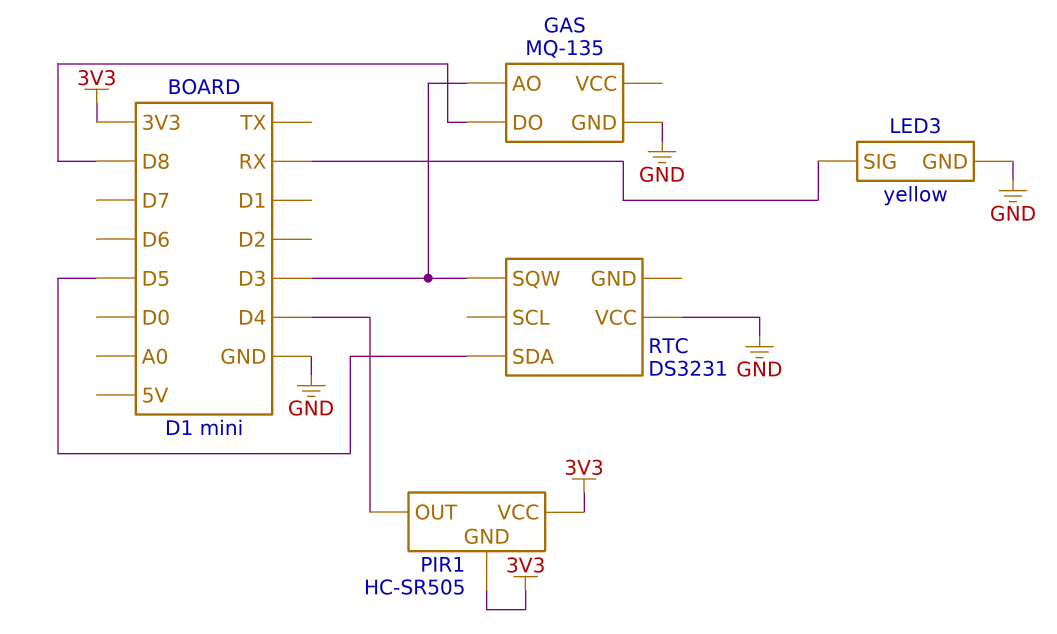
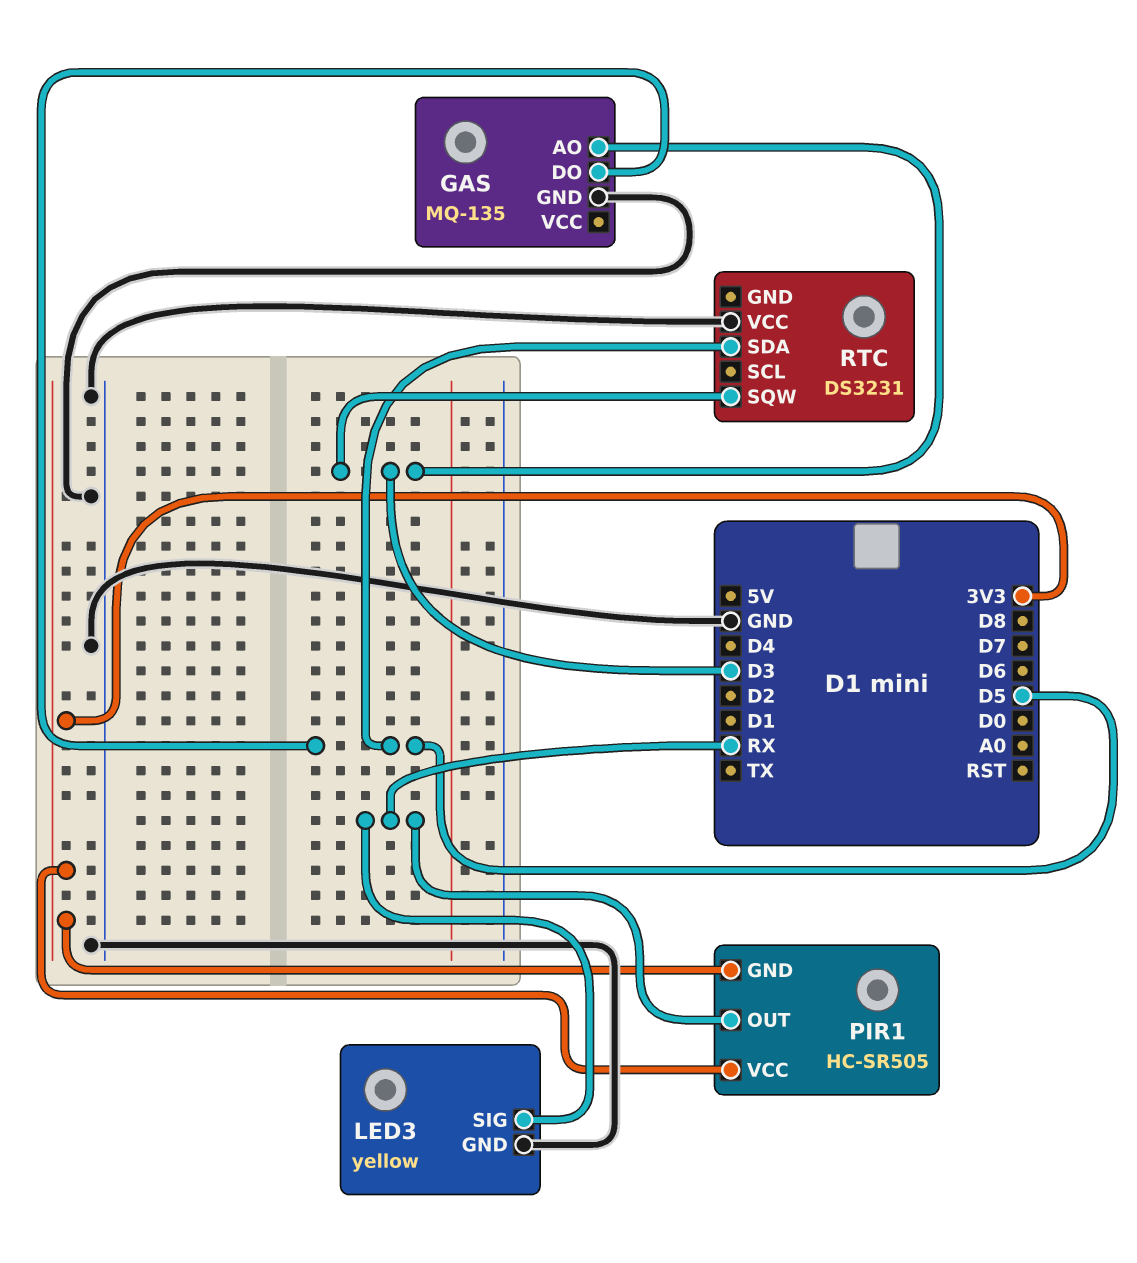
GAS pin DO: D8 -> D5
PIR1 pin OUT: D4 -> RX

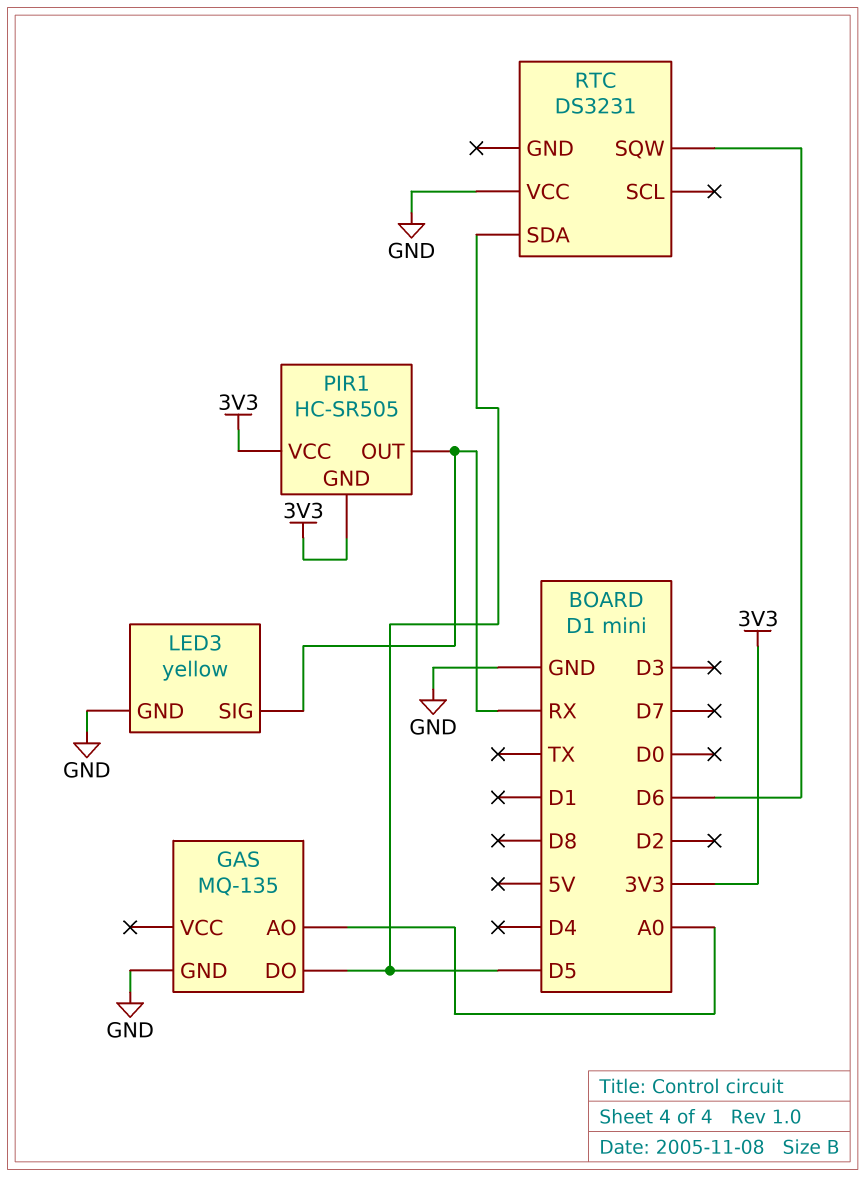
GAS pin AO: D3 -> A0
RTC pin SQW: D3 -> D6

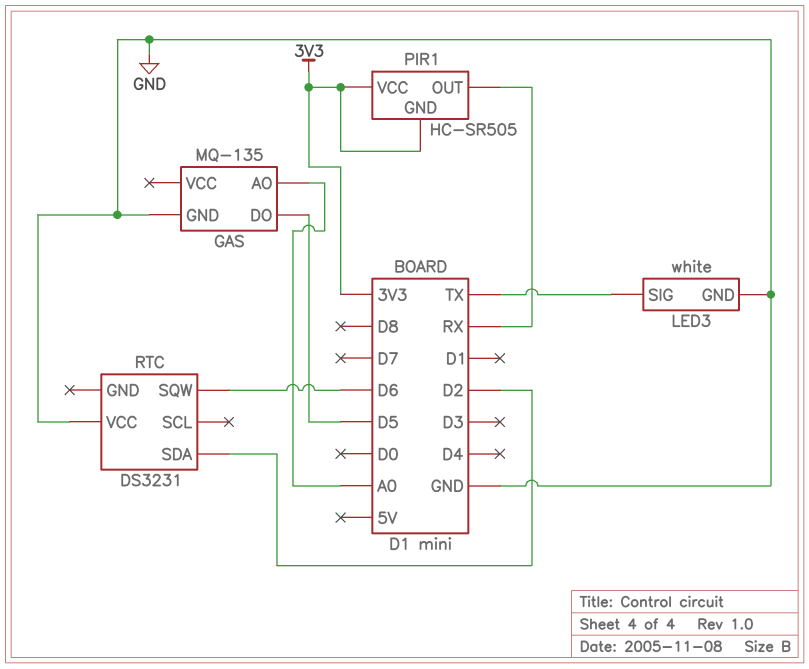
LED3: yellow -> white
LED3 pin SIG: RX -> TX
RTC pin SDA: D5 -> D2

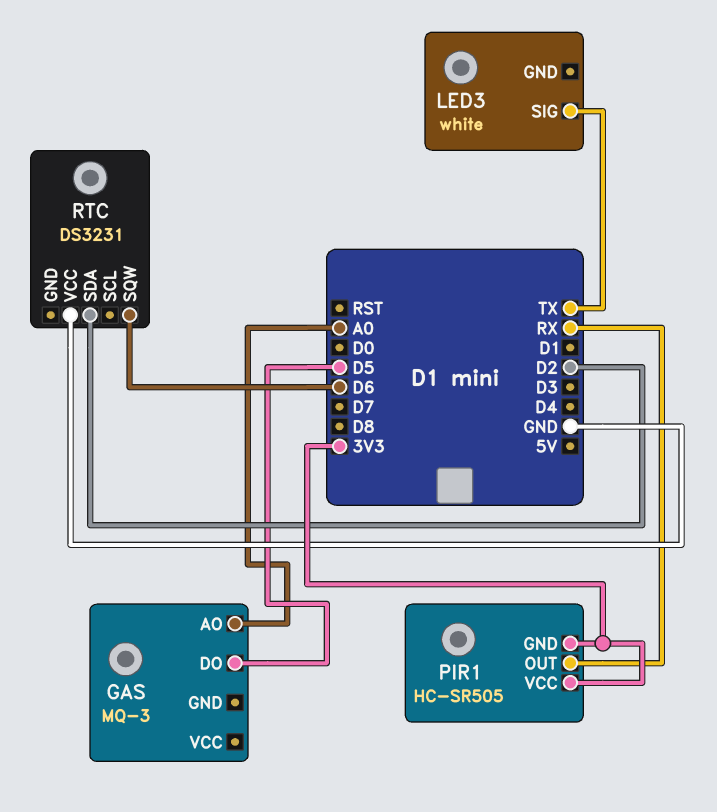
GAS: MQ-135 -> MQ-3
GAS pin GND: GND -> none
LED3 pin GND: GND -> none

